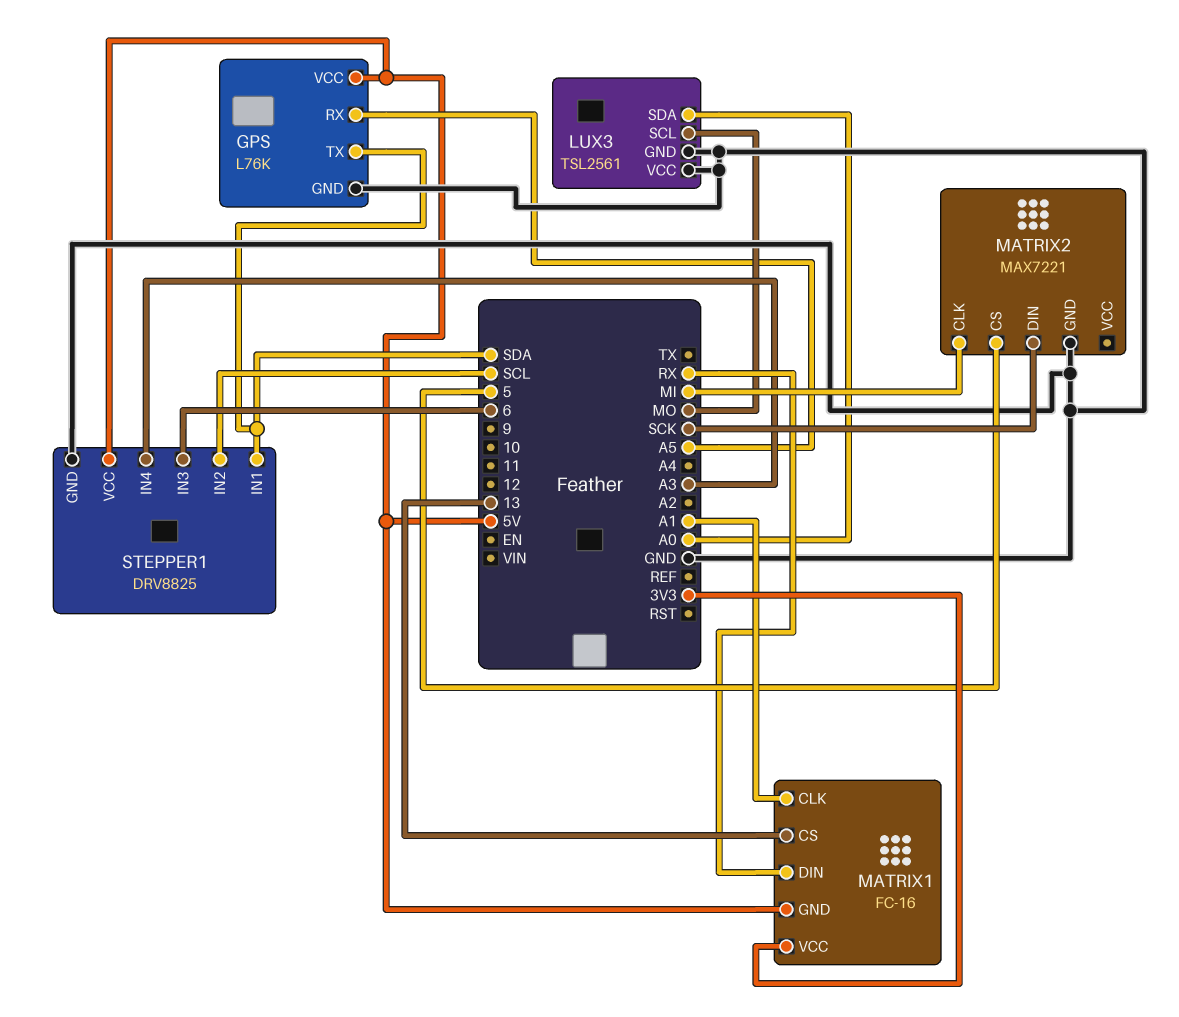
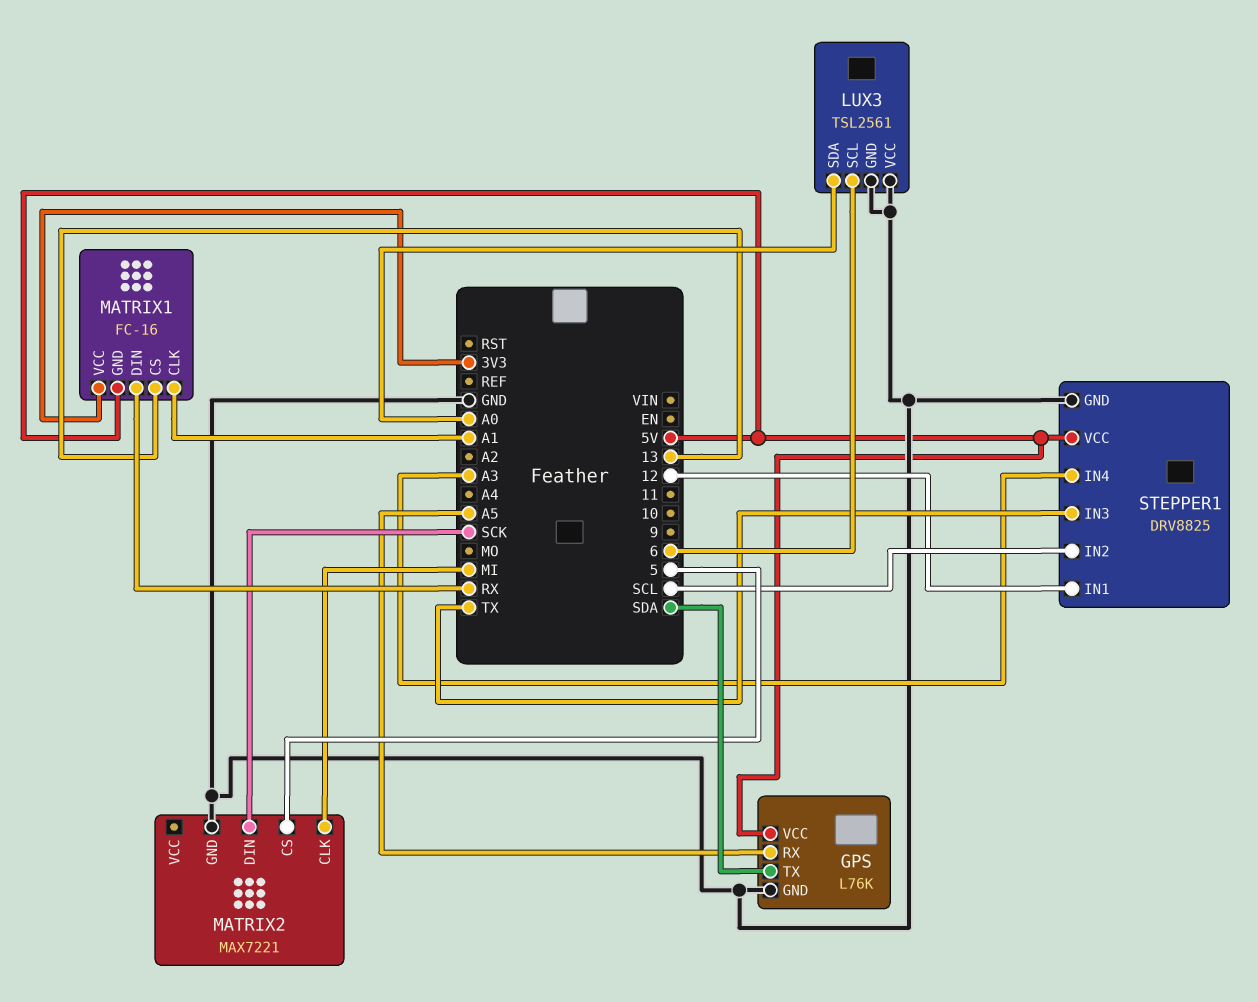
LUX3 pin SCL: MO -> 6
STEPPER1 pin IN1: SDA -> 12
STEPPER1 pin IN3: 6 -> TX

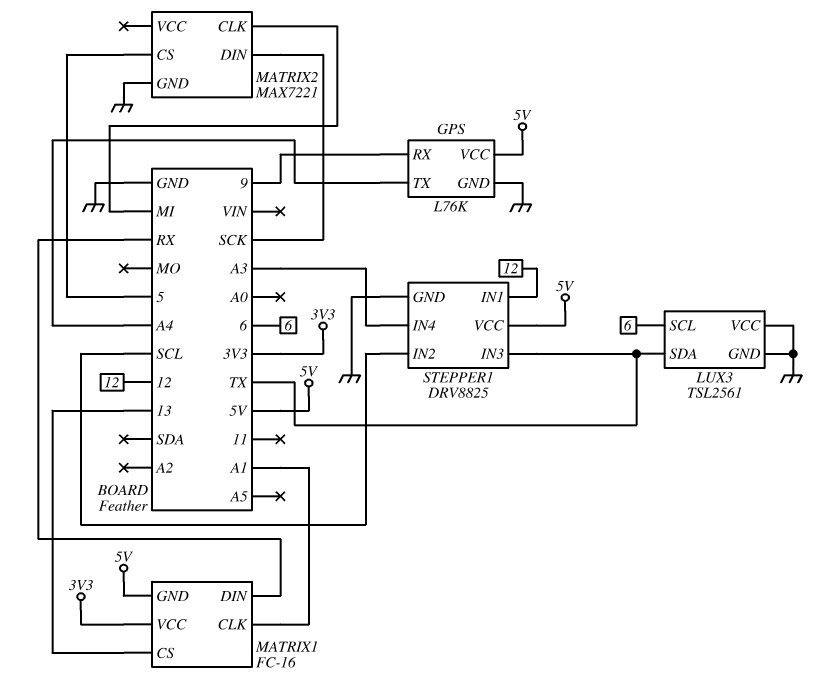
GPS pin RX: A5 -> 9
GPS pin TX: SDA -> A4
LUX3 pin SDA: A0 -> TX

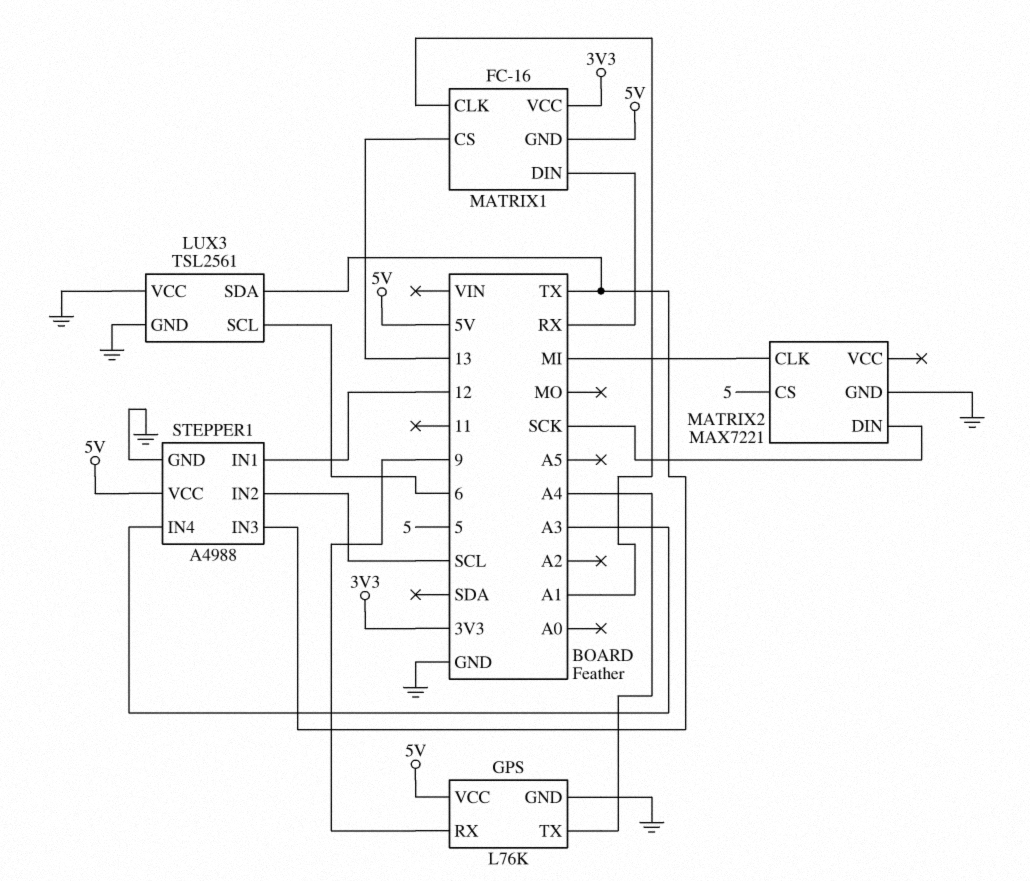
STEPPER1: DRV8825 -> A4988

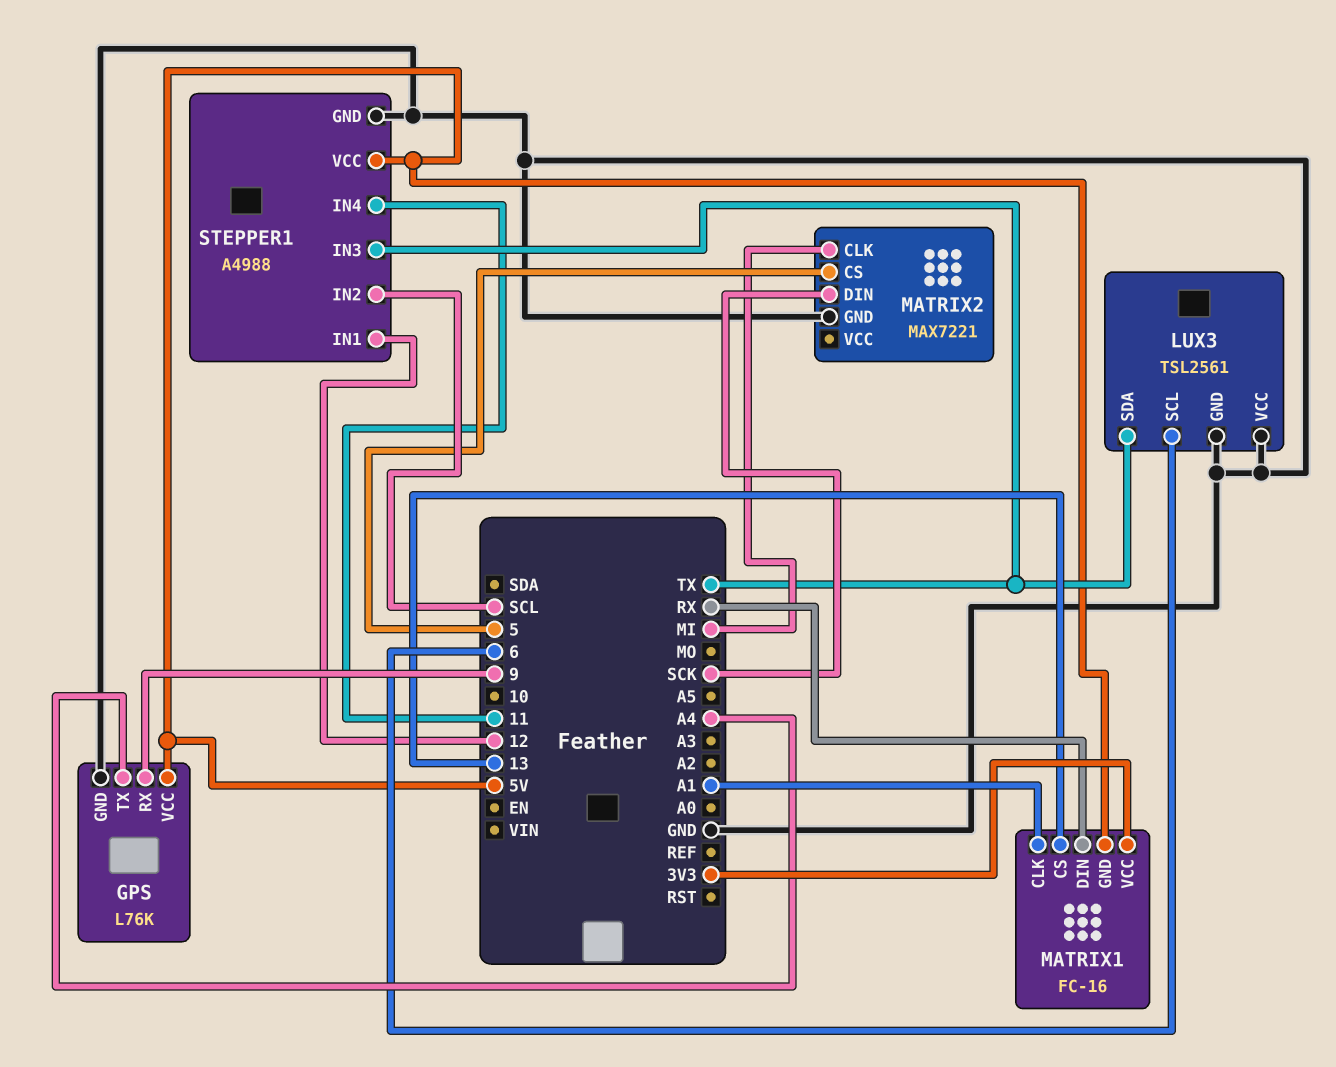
STEPPER1 pin IN4: A3 -> 11

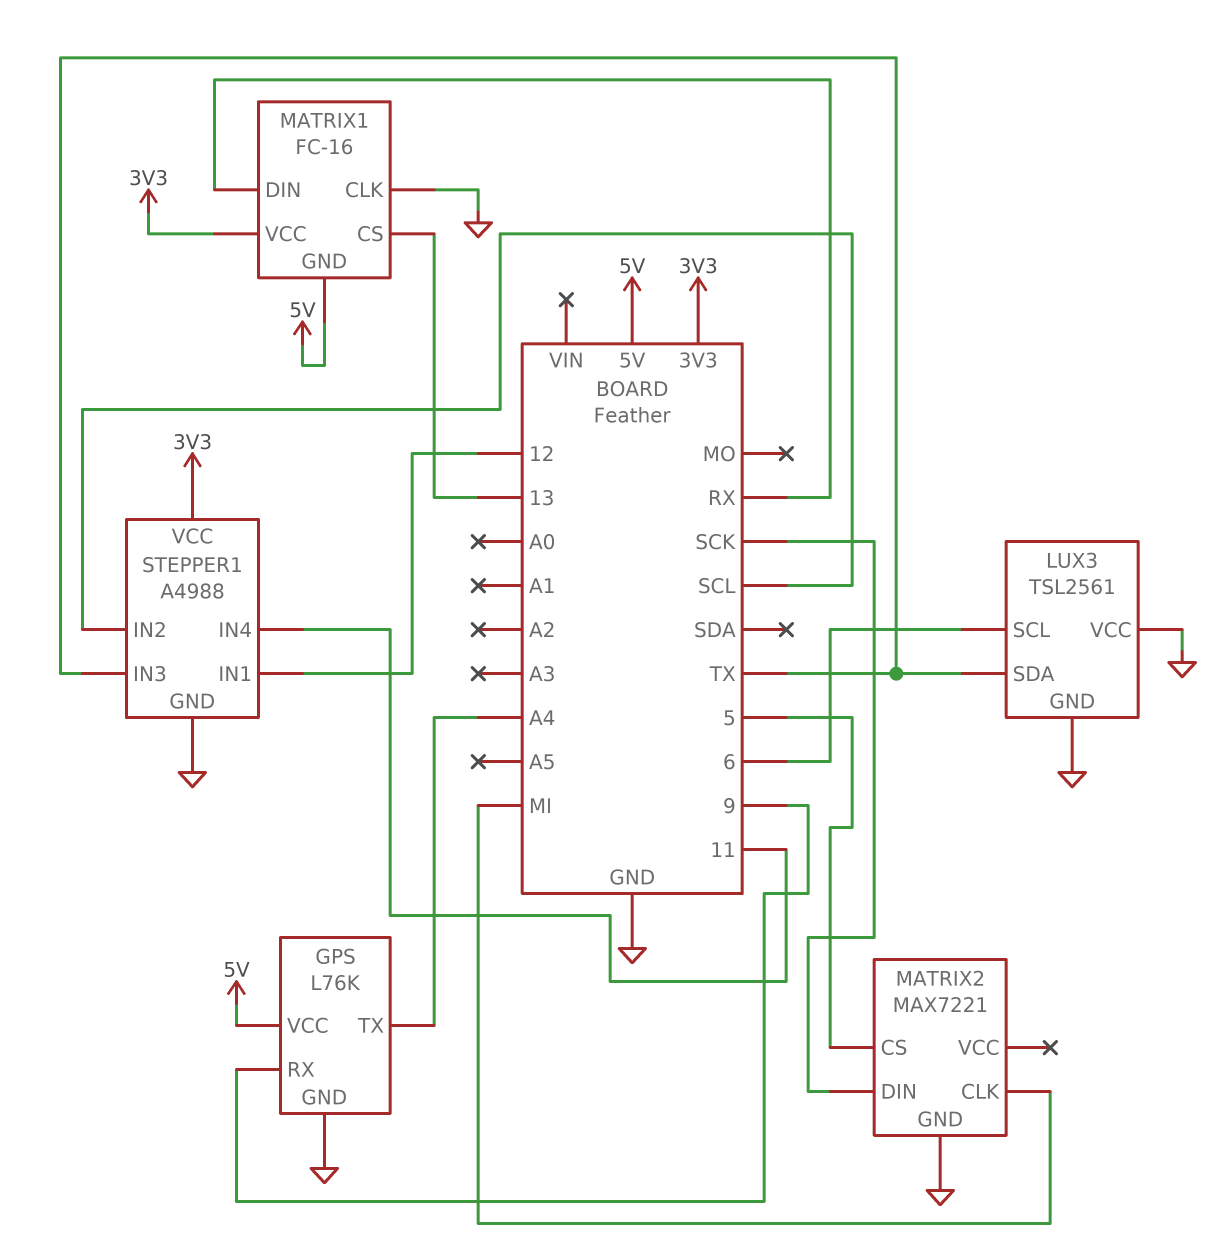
MATRIX1 pin CLK: A1 -> GND
STEPPER1 pin VCC: 5V -> 3V3

